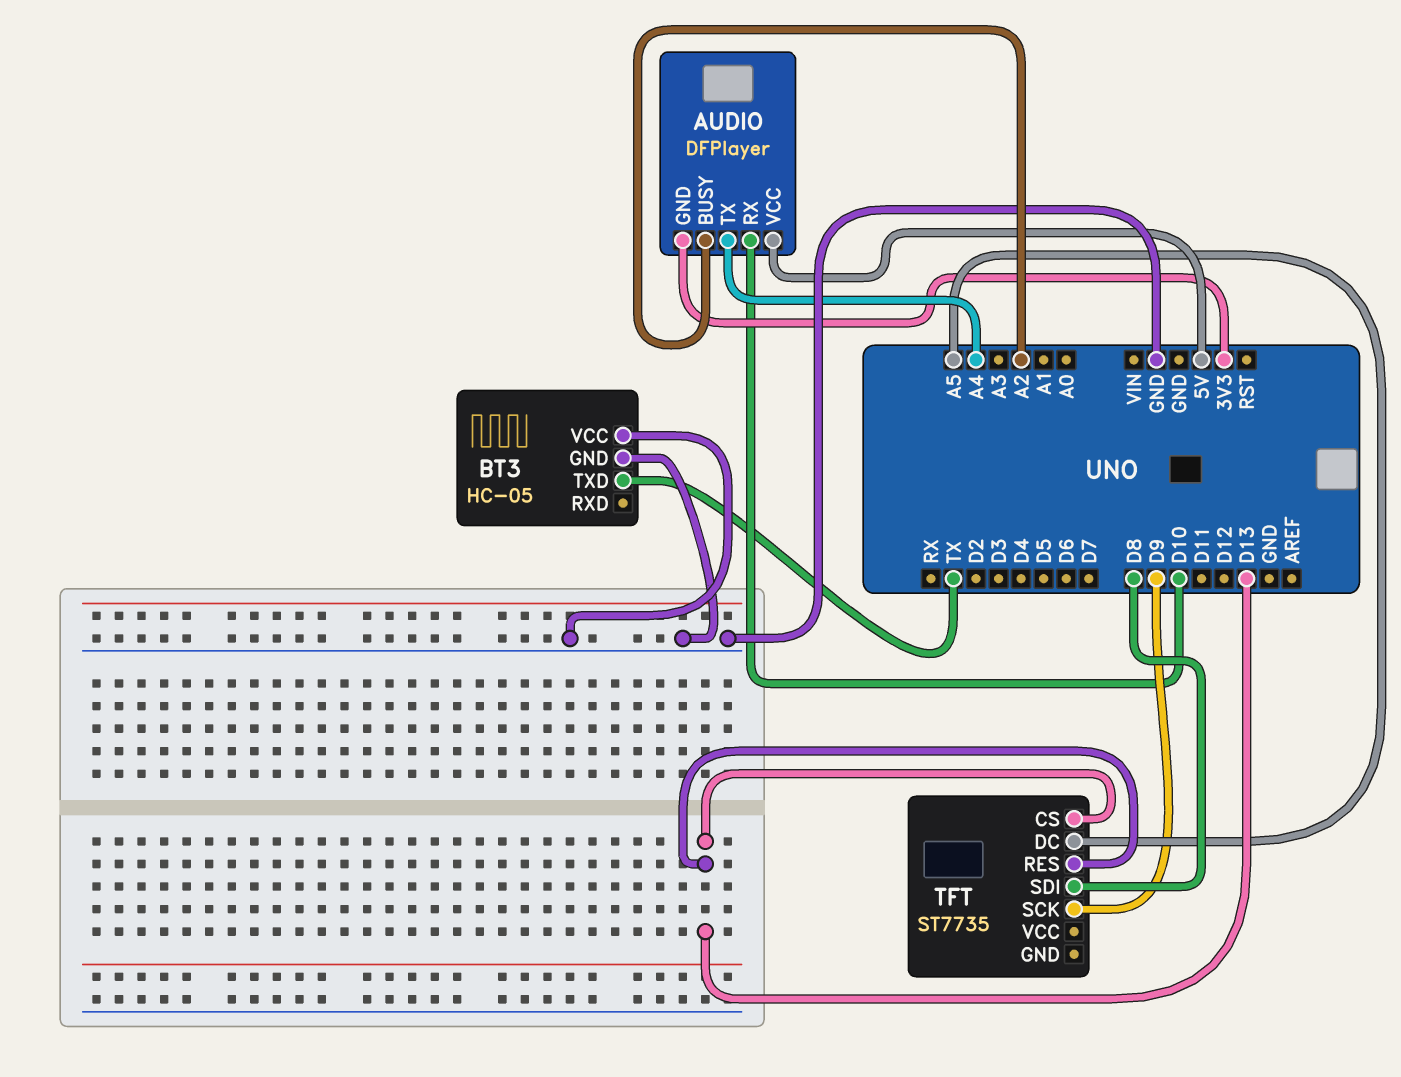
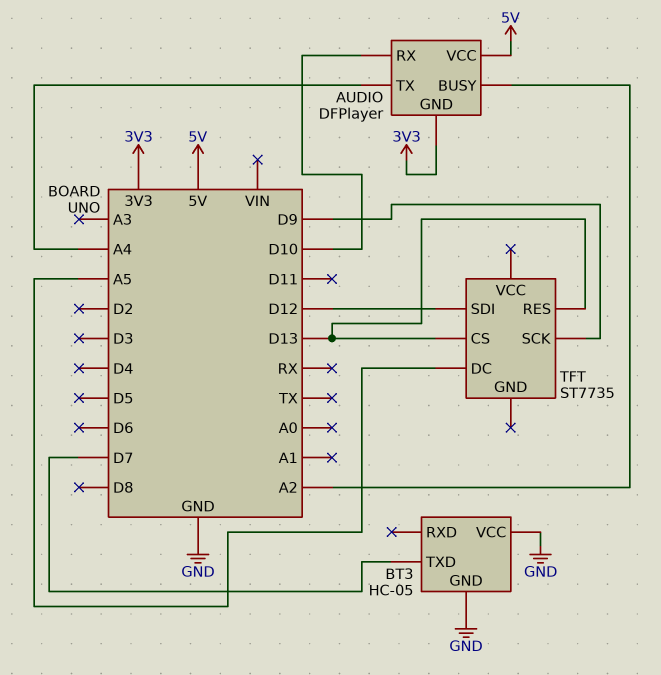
BT3 pin TXD: TX -> D7
TFT pin SDI: D8 -> D12

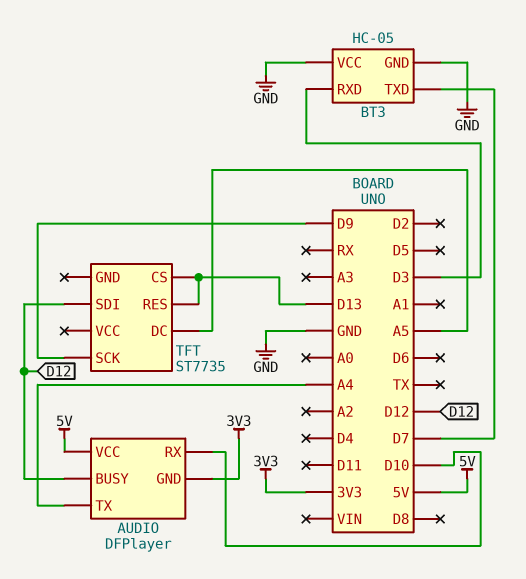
AUDIO pin BUSY: A2 -> D12
BT3 pin RXD: none -> D3

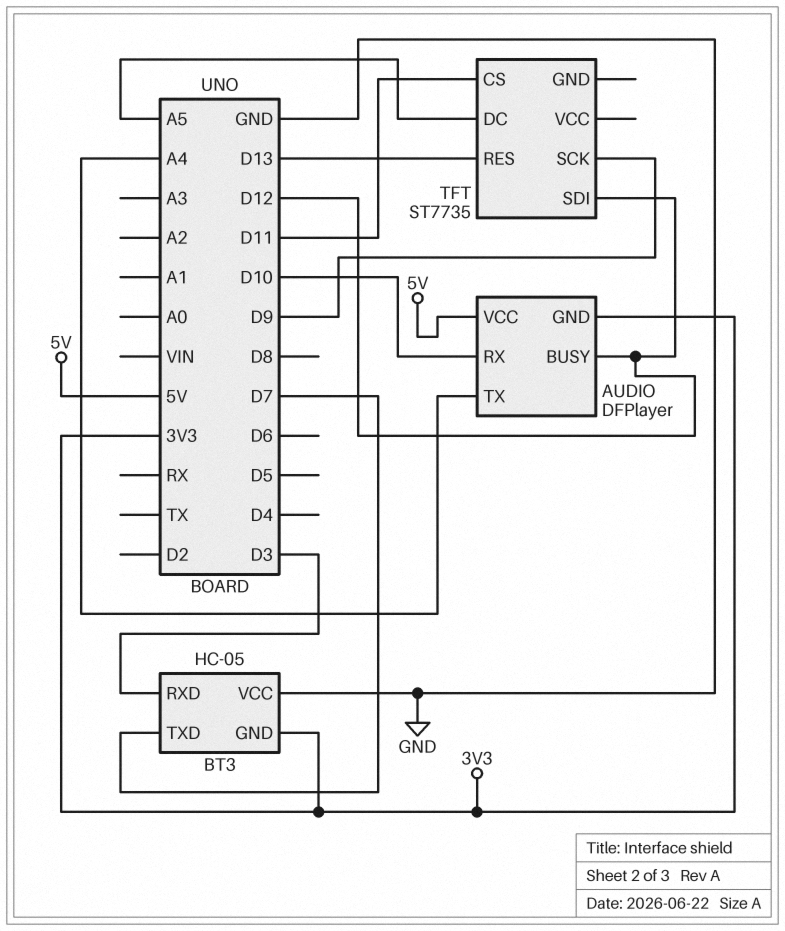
BT3 pin GND: GND -> 3V3
TFT pin CS: D13 -> D11

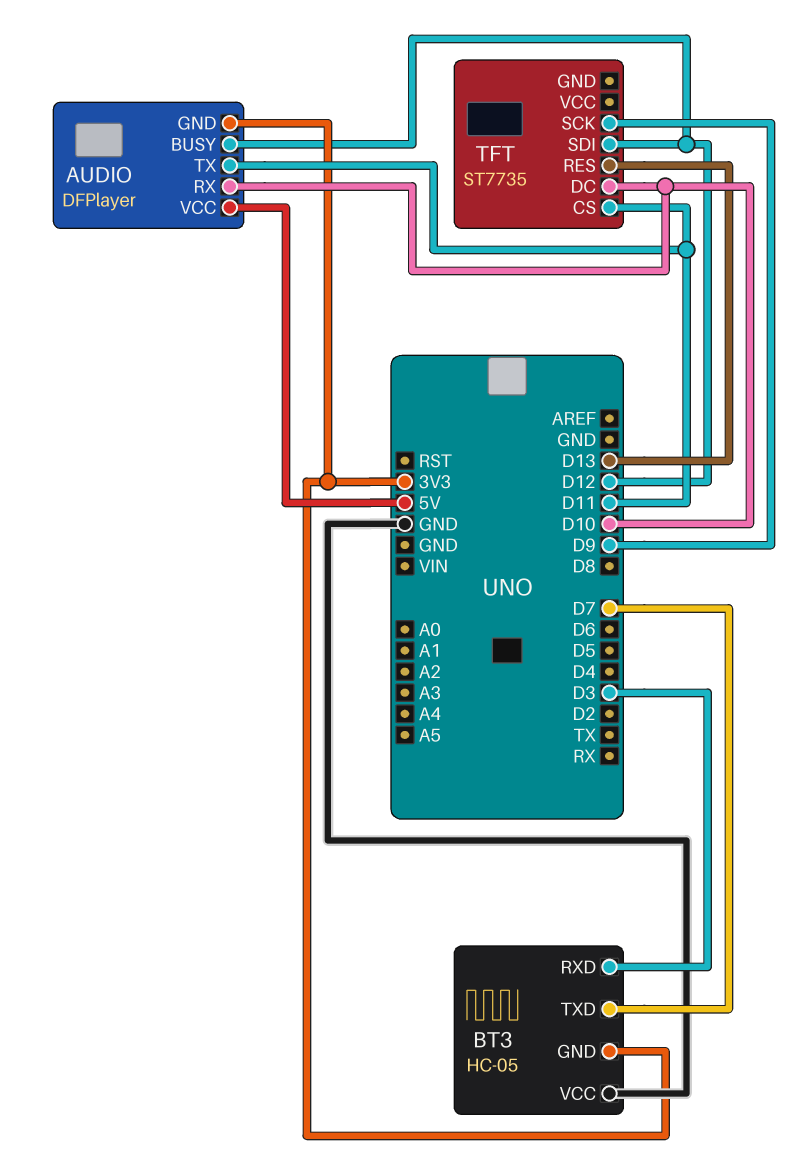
AUDIO pin TX: A4 -> D11
TFT pin DC: A5 -> D10

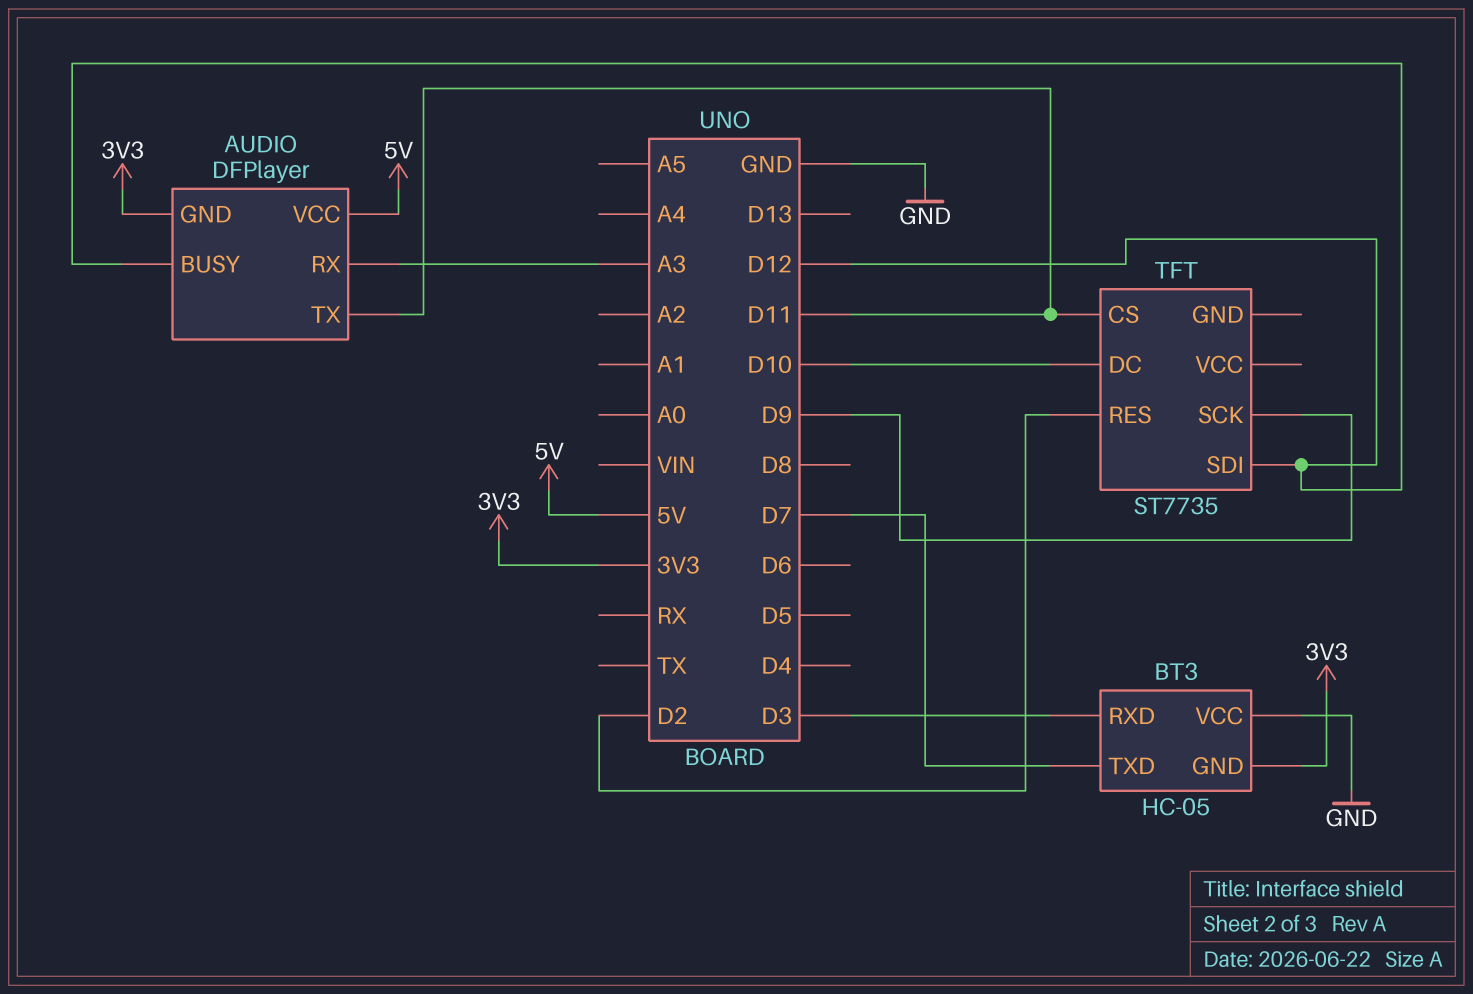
AUDIO pin RX: D10 -> A3
TFT pin RES: D13 -> D2

